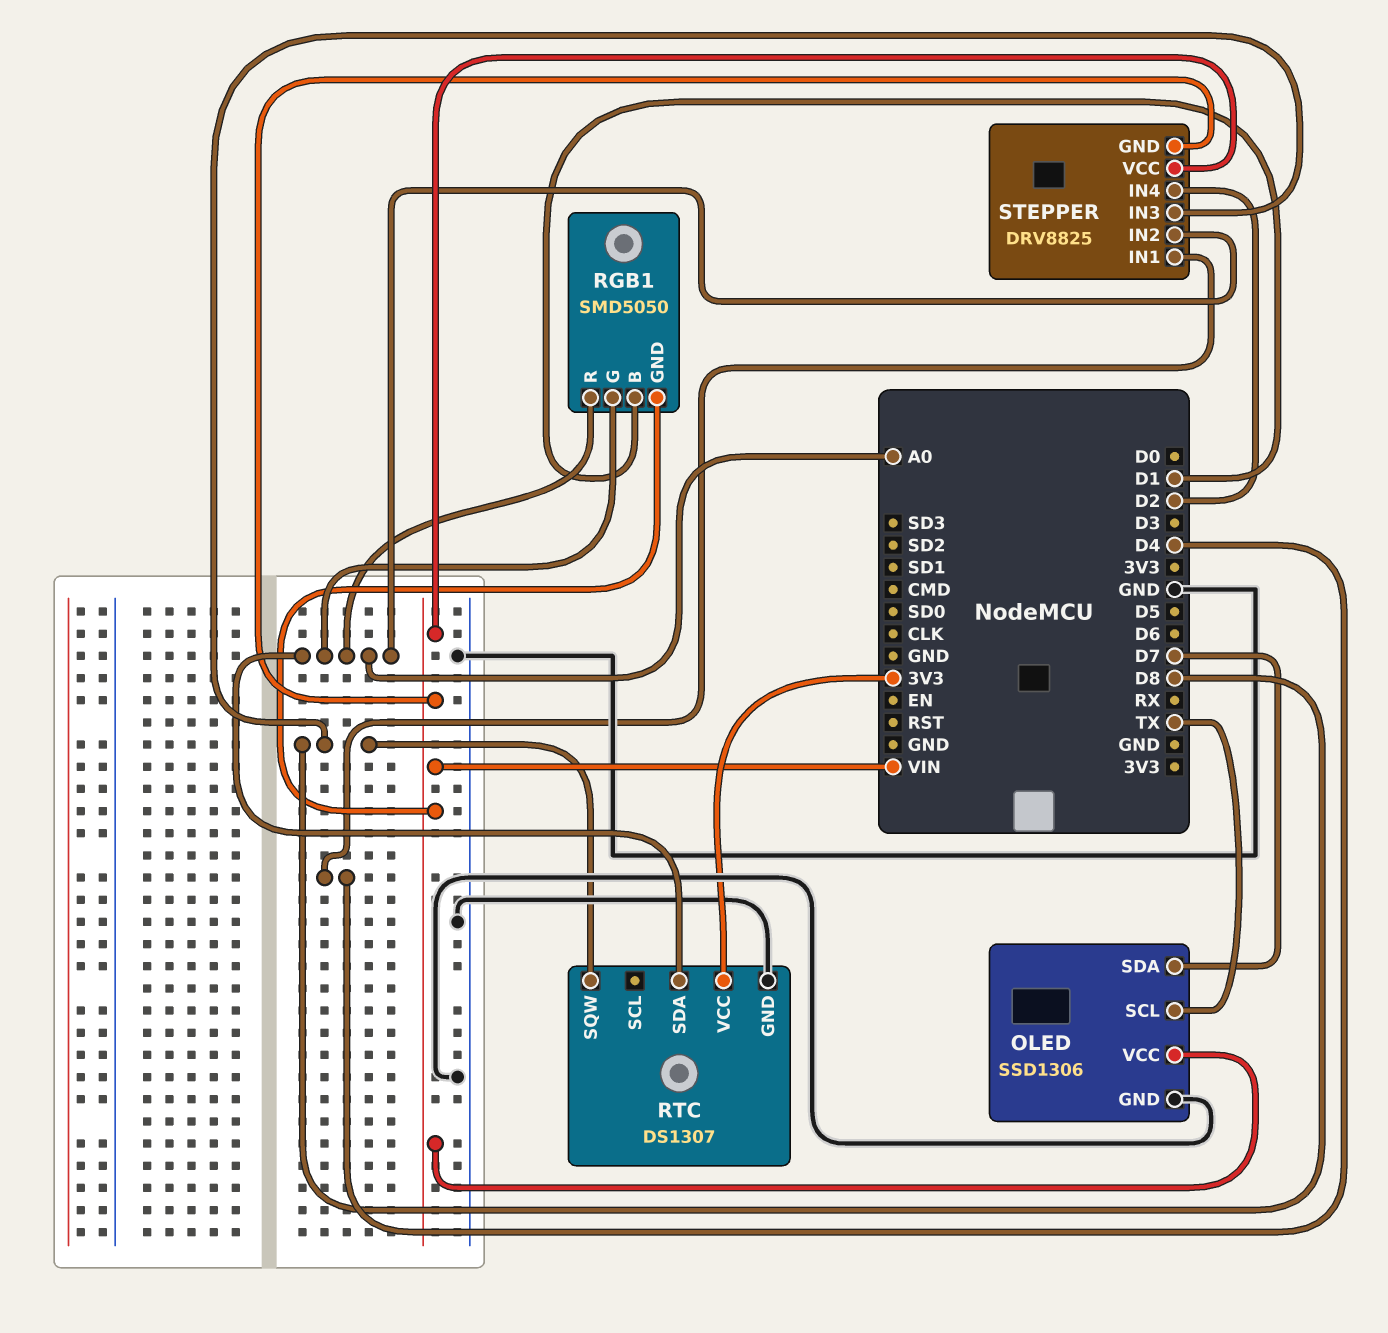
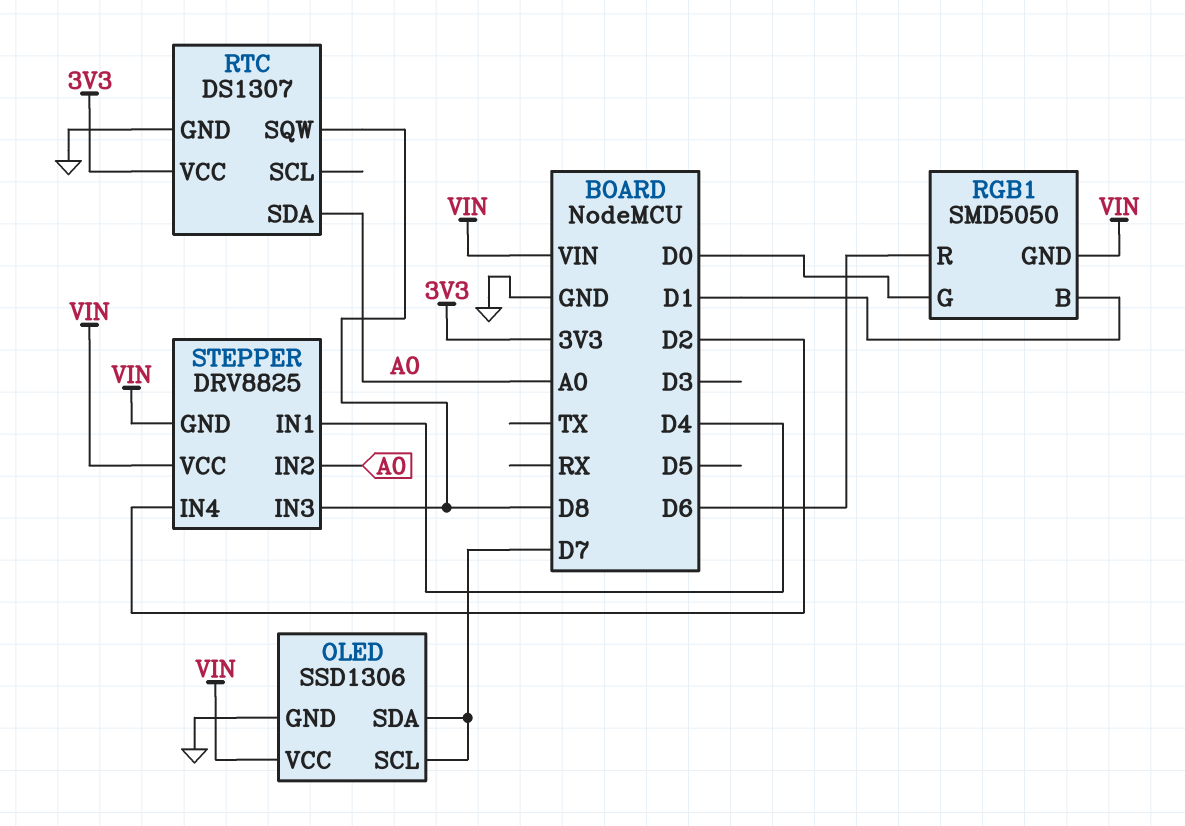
OLED pin SCL: TX -> D7
RGB1 pin G: A0 -> D0
RGB1 pin R: A0 -> D6

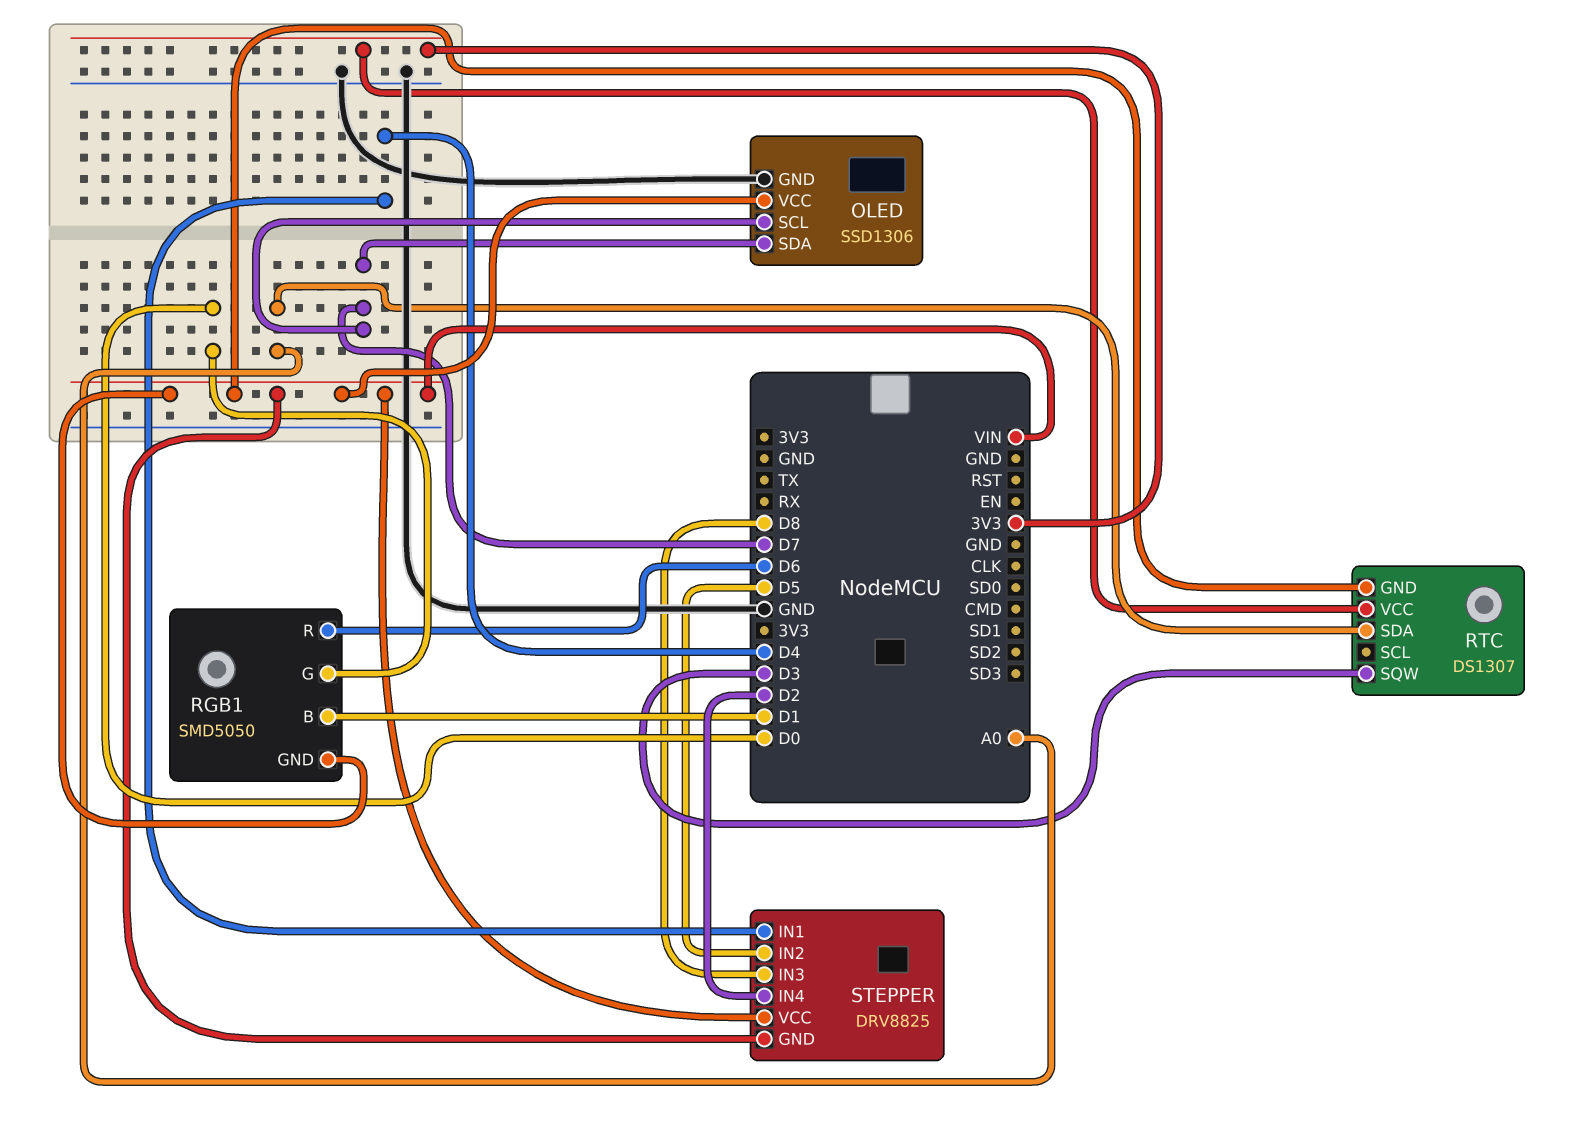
RTC pin GND: GND -> VIN
RTC pin SQW: D8 -> D3
STEPPER pin IN2: A0 -> D5

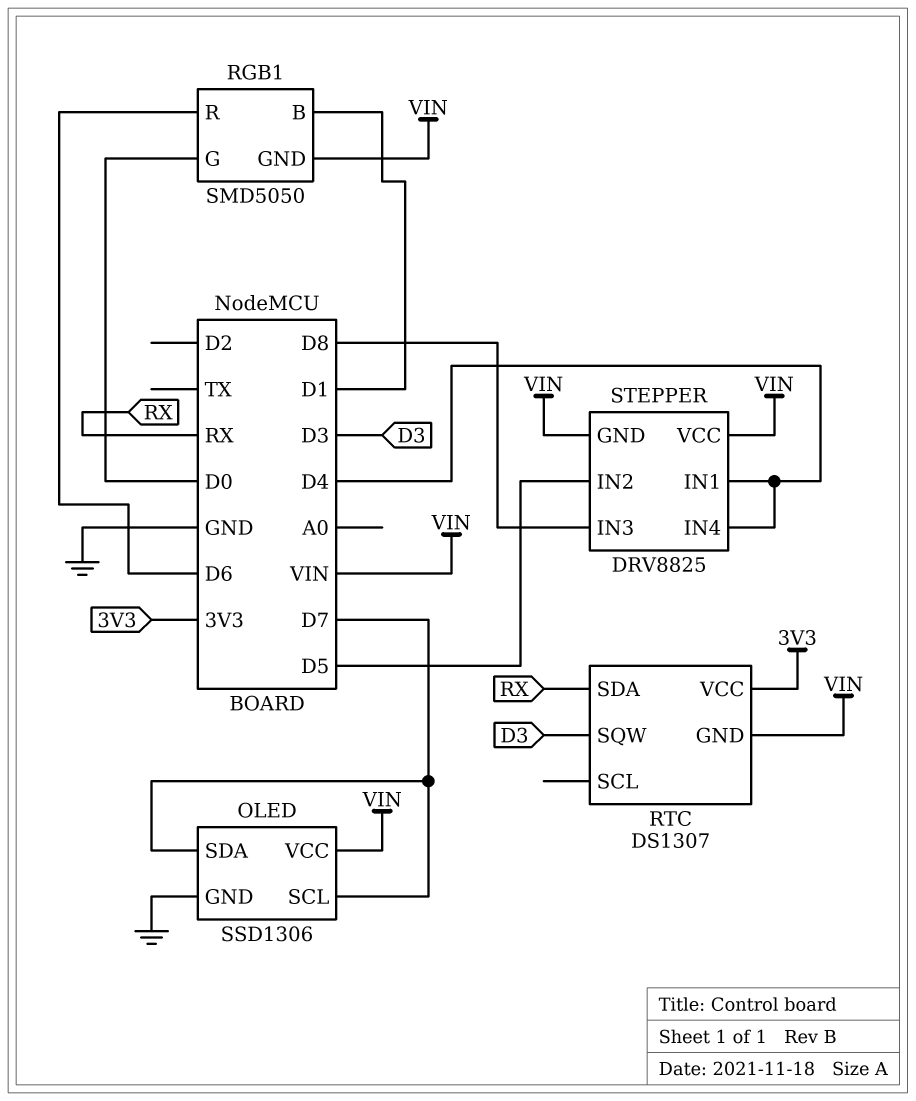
RTC pin SDA: A0 -> RX
STEPPER pin IN4: D2 -> D4

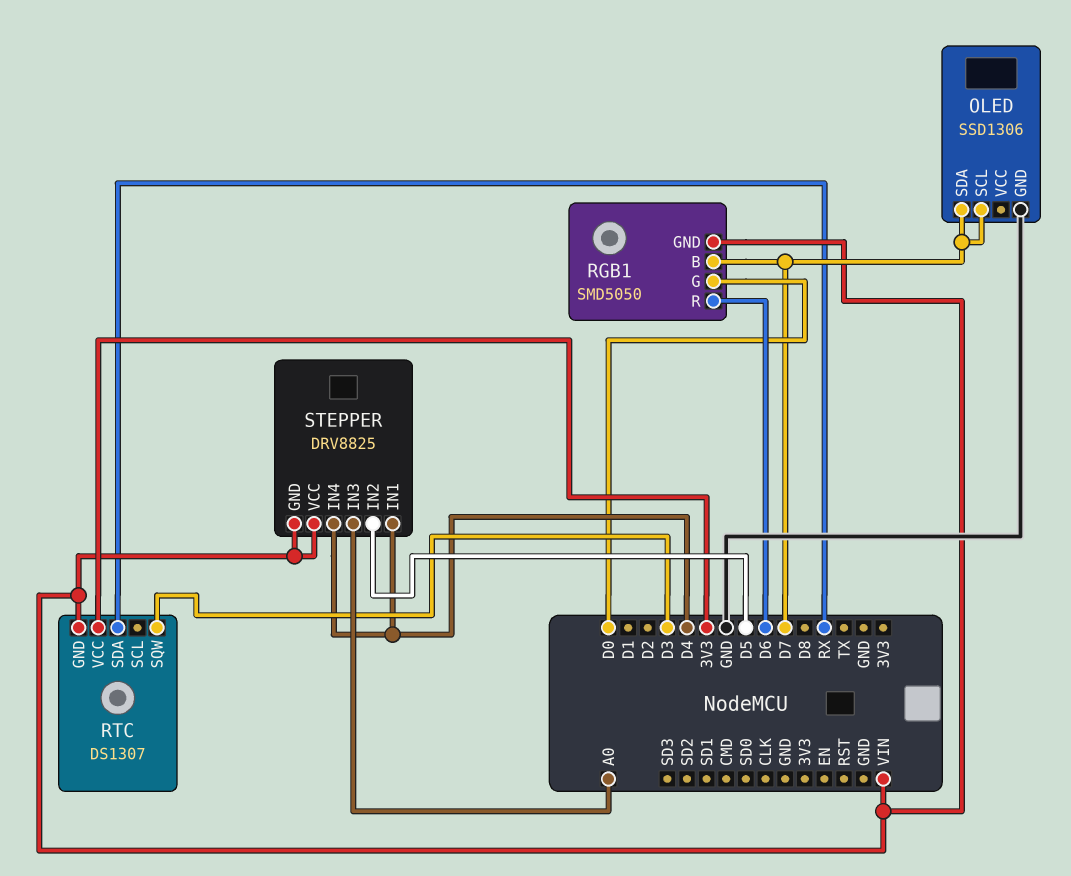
OLED pin VCC: VIN -> none
RGB1 pin B: D1 -> D7
STEPPER pin IN3: D8 -> A0

